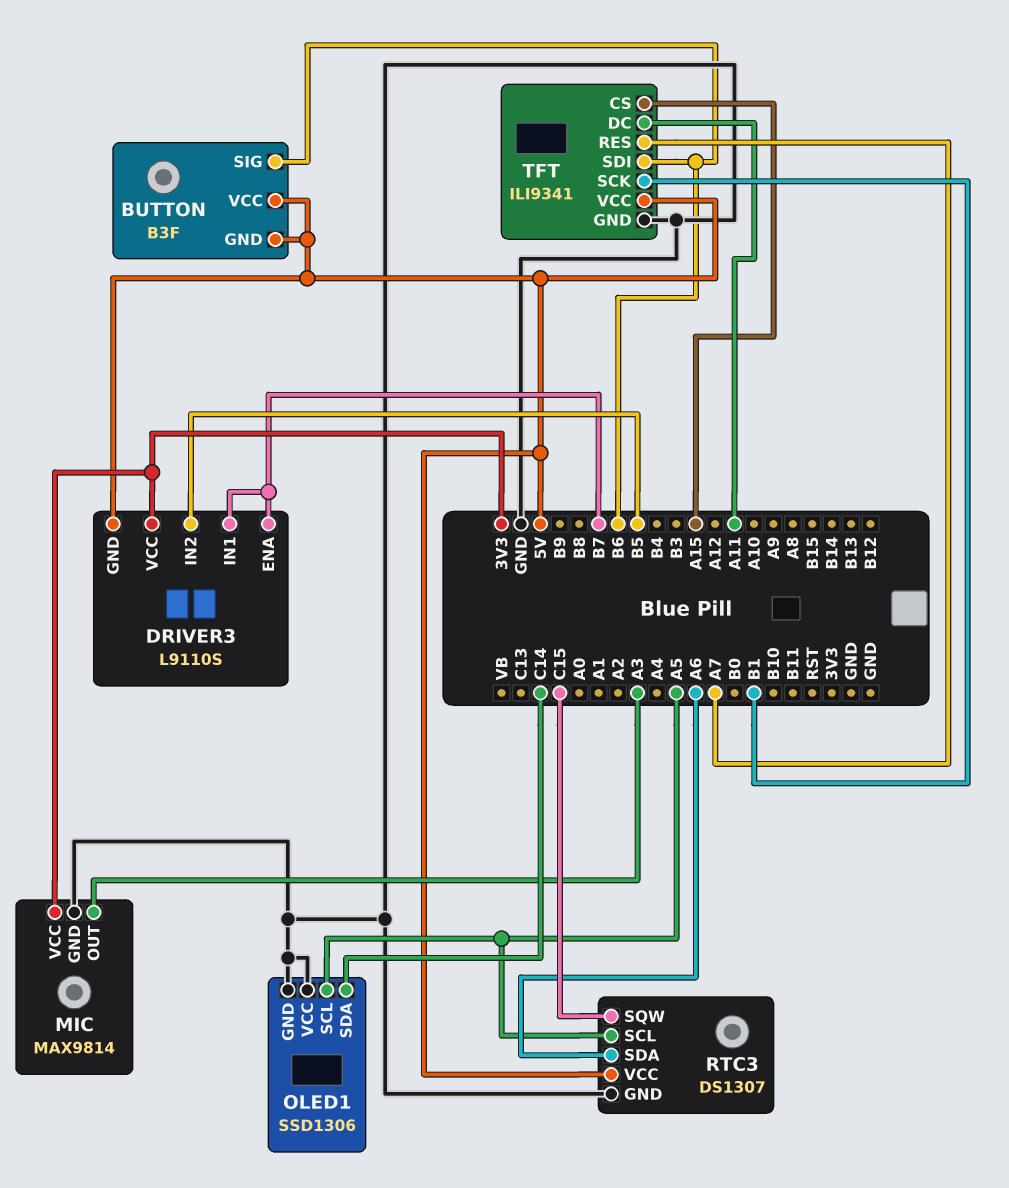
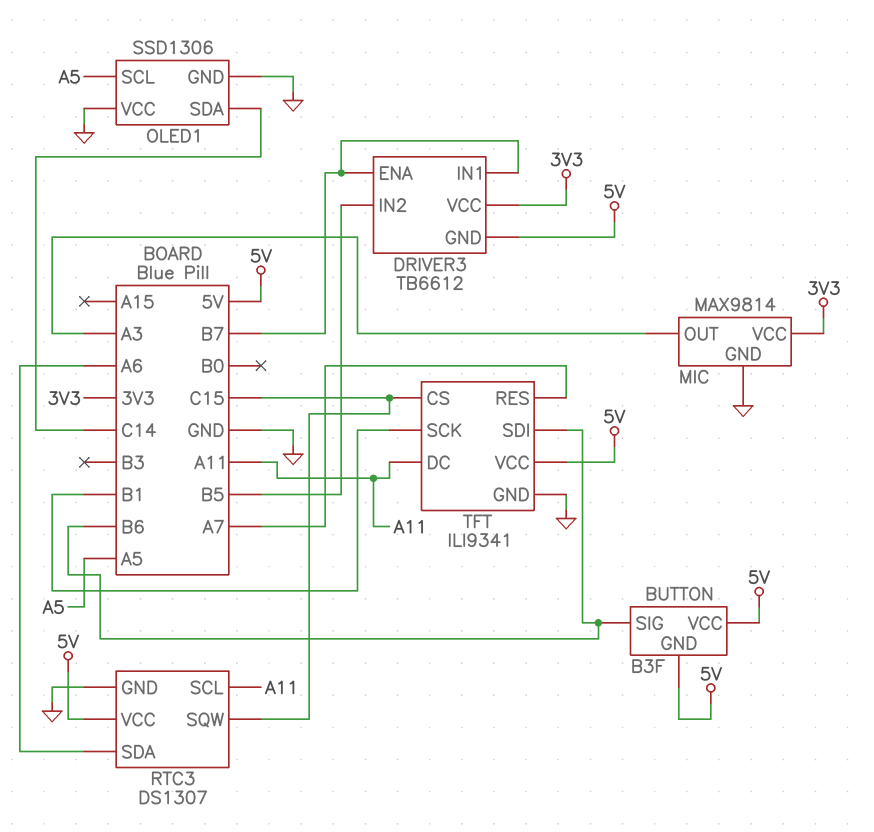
DRIVER3: L9110S -> TB6612
RTC3 pin SCL: A5 -> A11
TFT pin CS: A15 -> C15

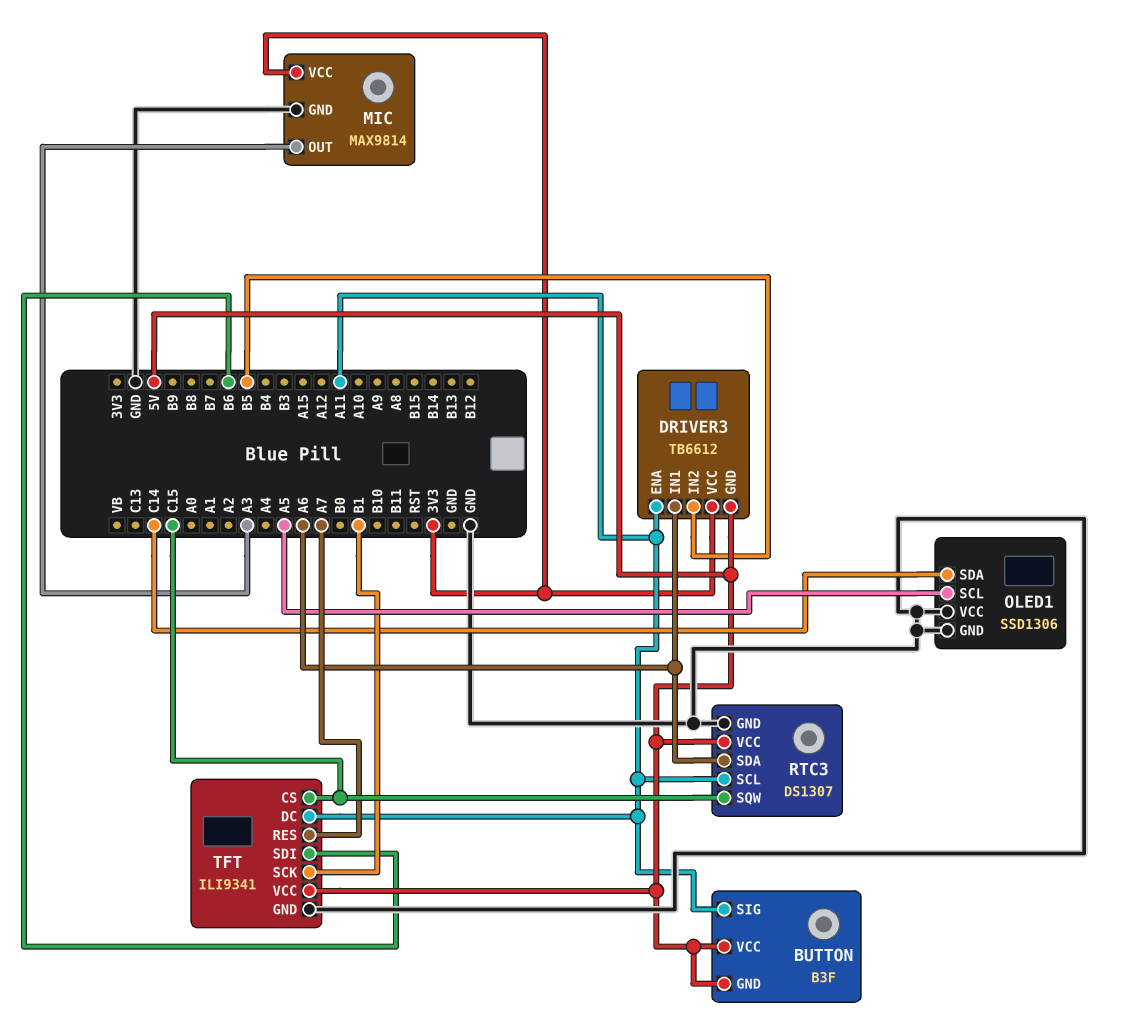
BUTTON pin SIG: B6 -> A11
DRIVER3 pin ENA: B7 -> A11
DRIVER3 pin IN1: B7 -> A6

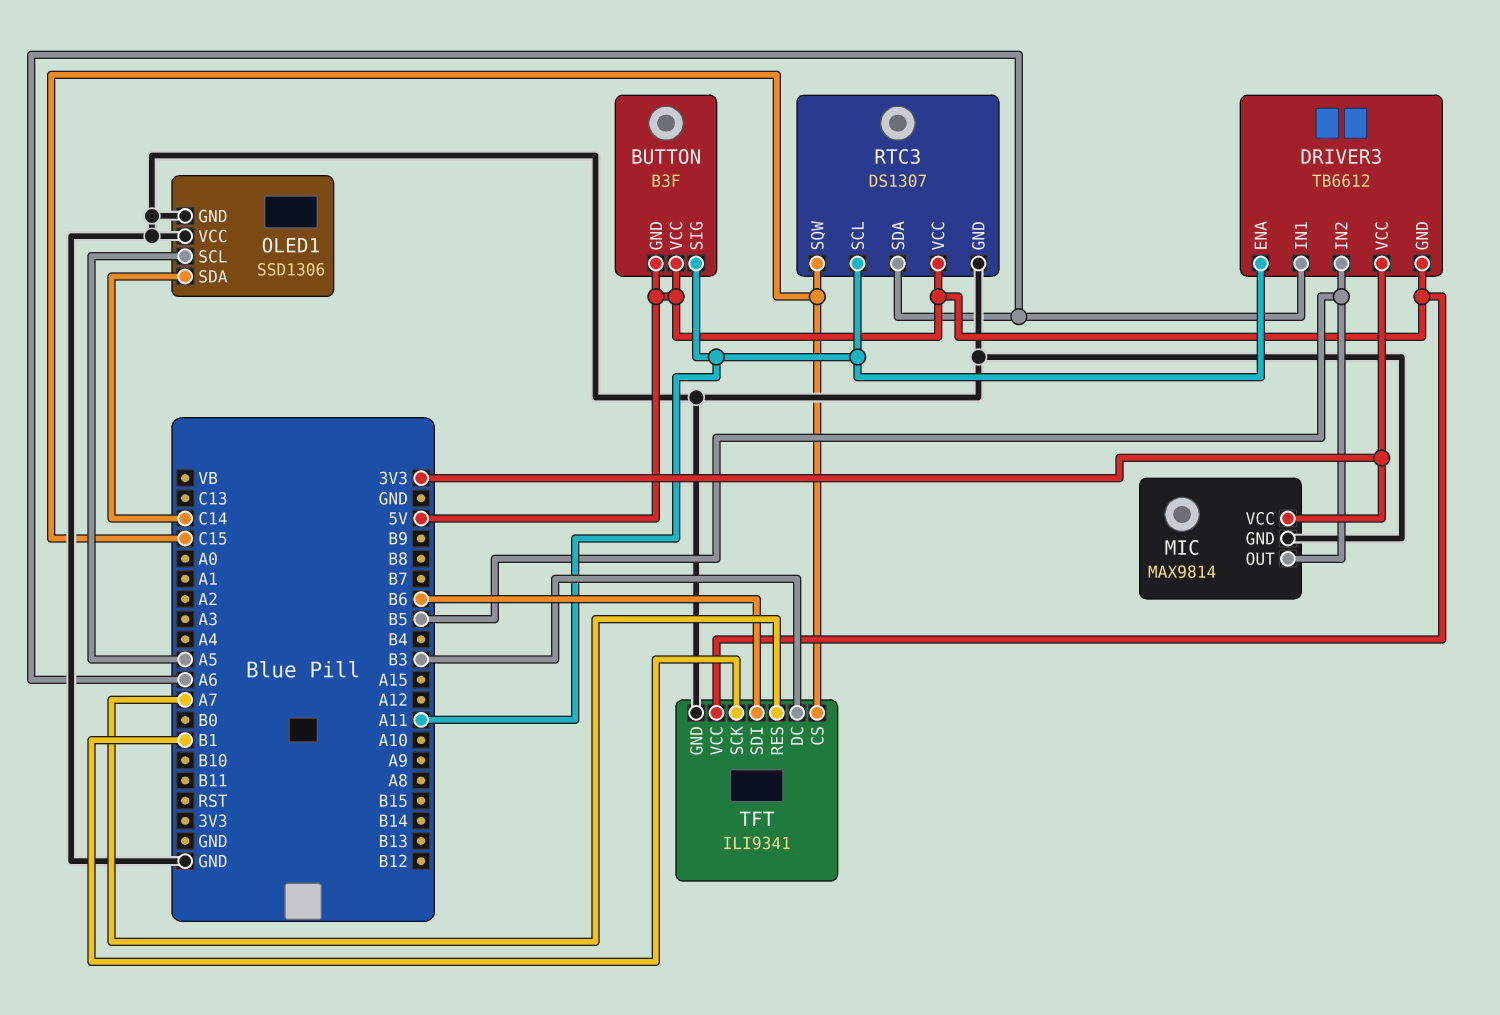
MIC pin OUT: A3 -> B5
TFT pin DC: A11 -> B3

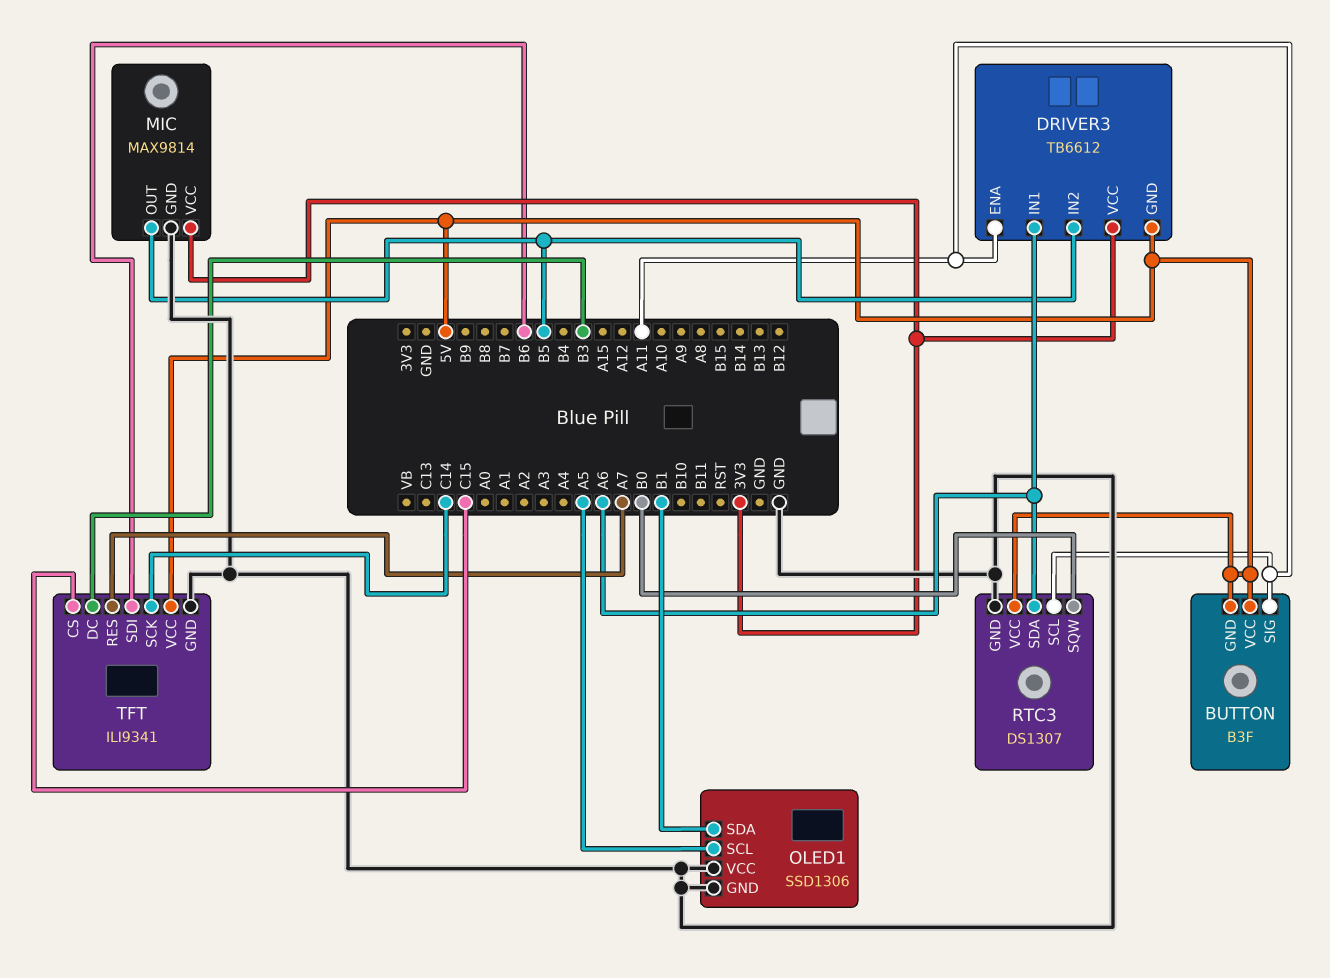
OLED1 pin SDA: C14 -> B1
RTC3 pin SQW: C15 -> B0
TFT pin SCK: B1 -> C14

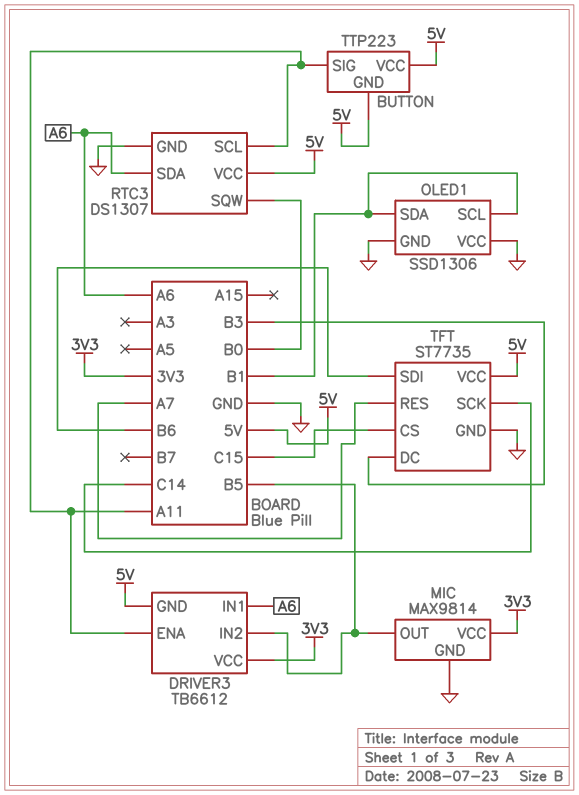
BUTTON: B3F -> TTP223
OLED1 pin SCL: A5 -> B1
TFT: ILI9341 -> ST7735

